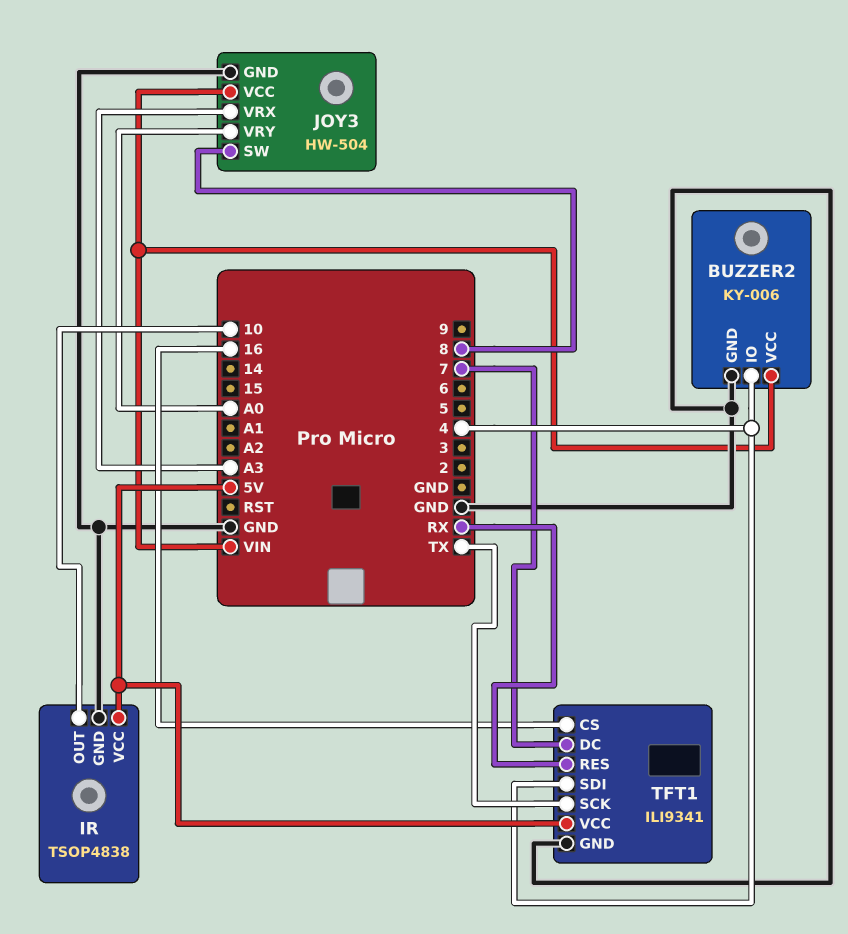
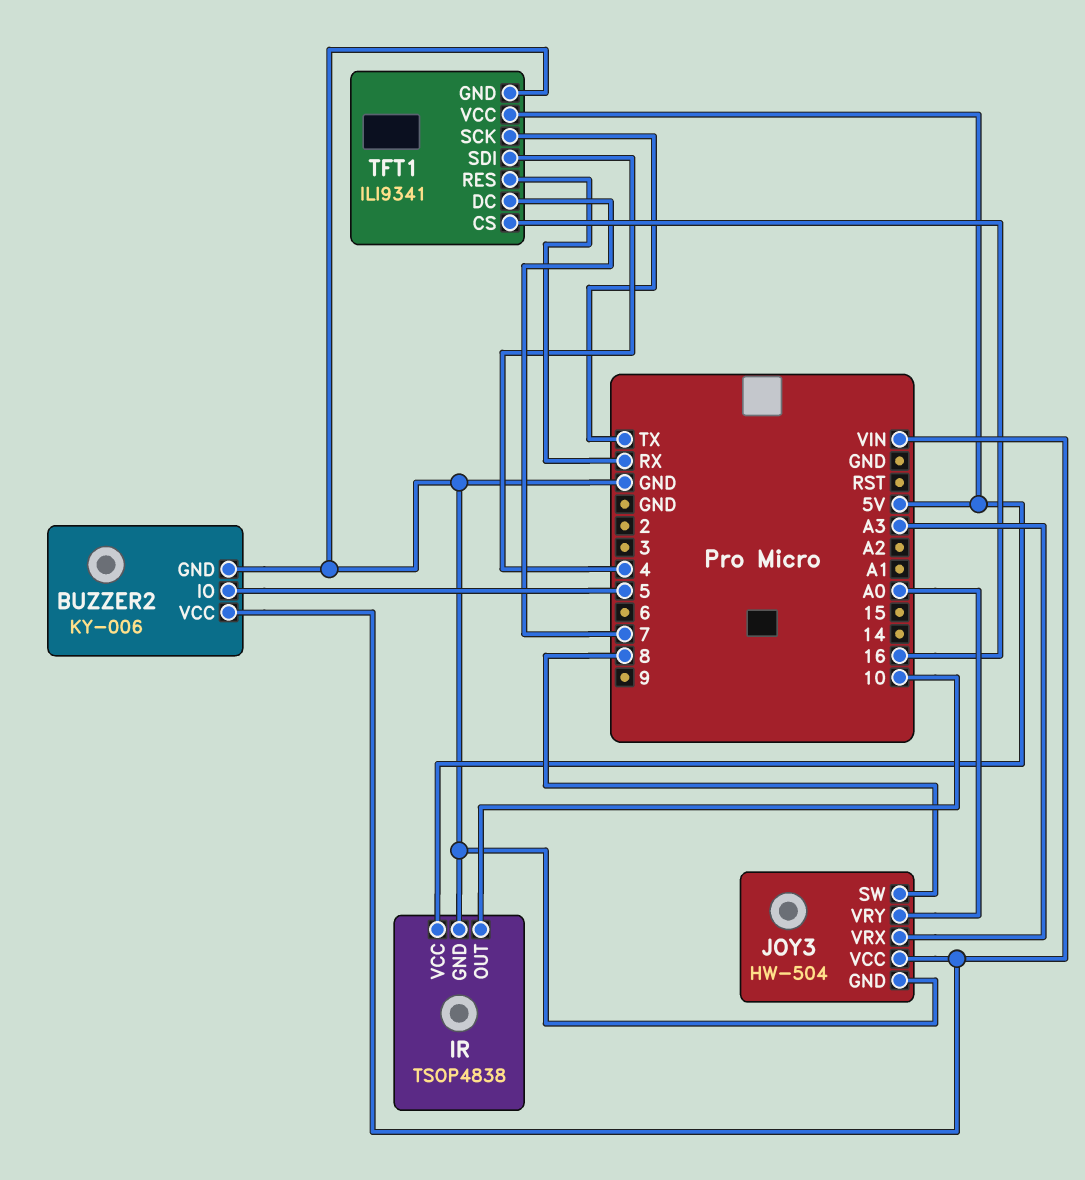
BUZZER2 pin IO: 4 -> 5

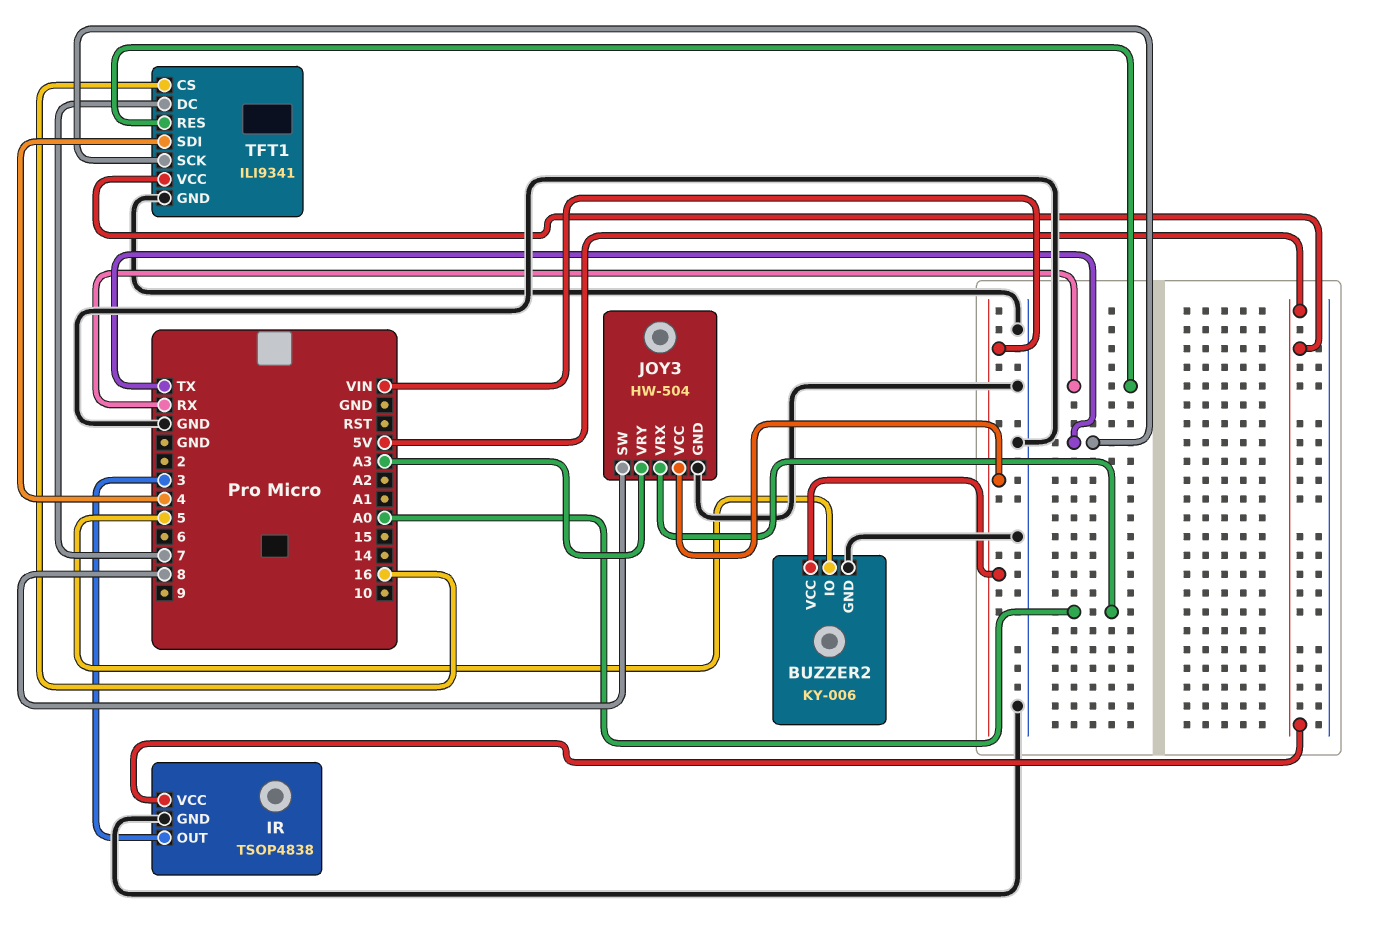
IR pin OUT: 10 -> 3
JOY3 pin VRX: A3 -> A0
JOY3 pin VRY: A0 -> A3

